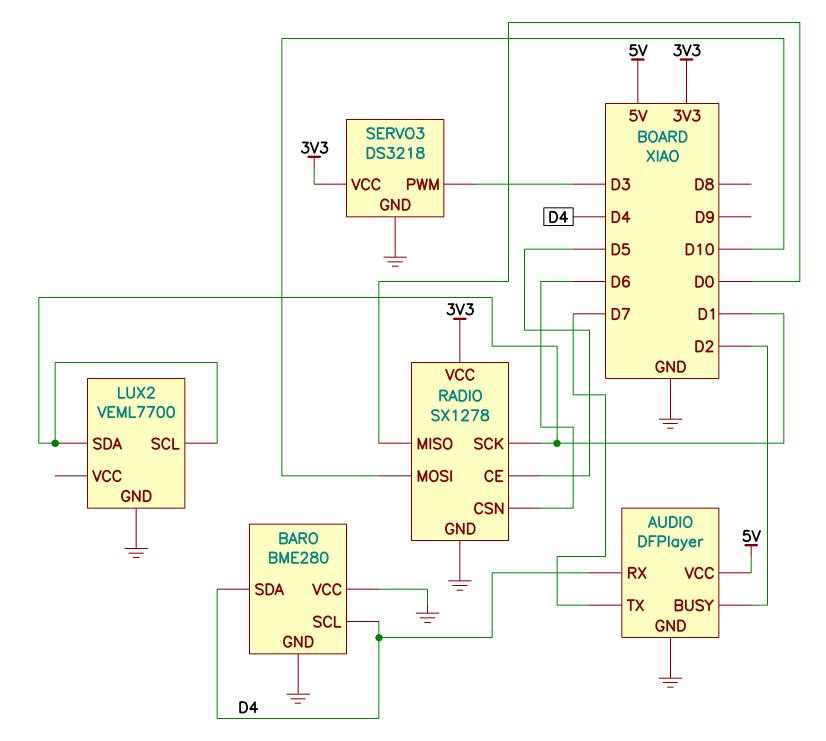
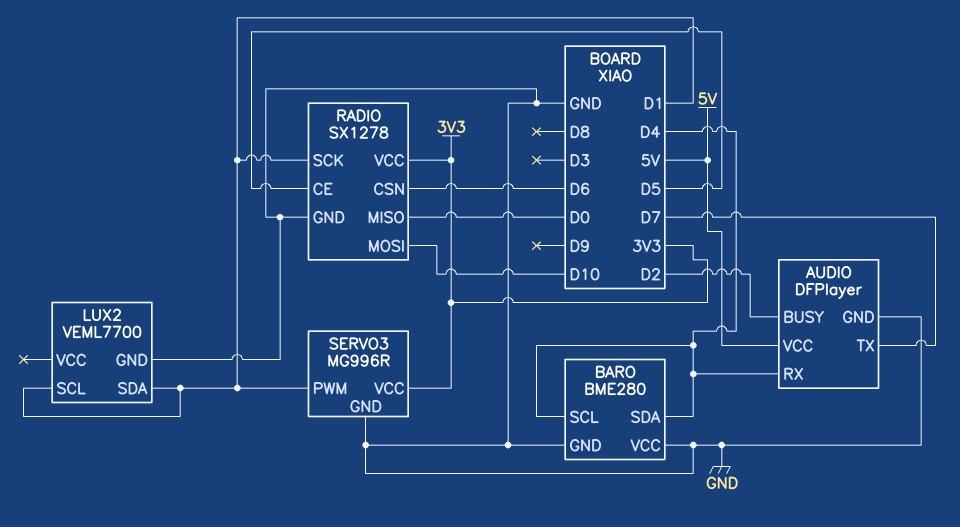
SERVO3: DS3218 -> MG996R
SERVO3 pin PWM: D3 -> D1

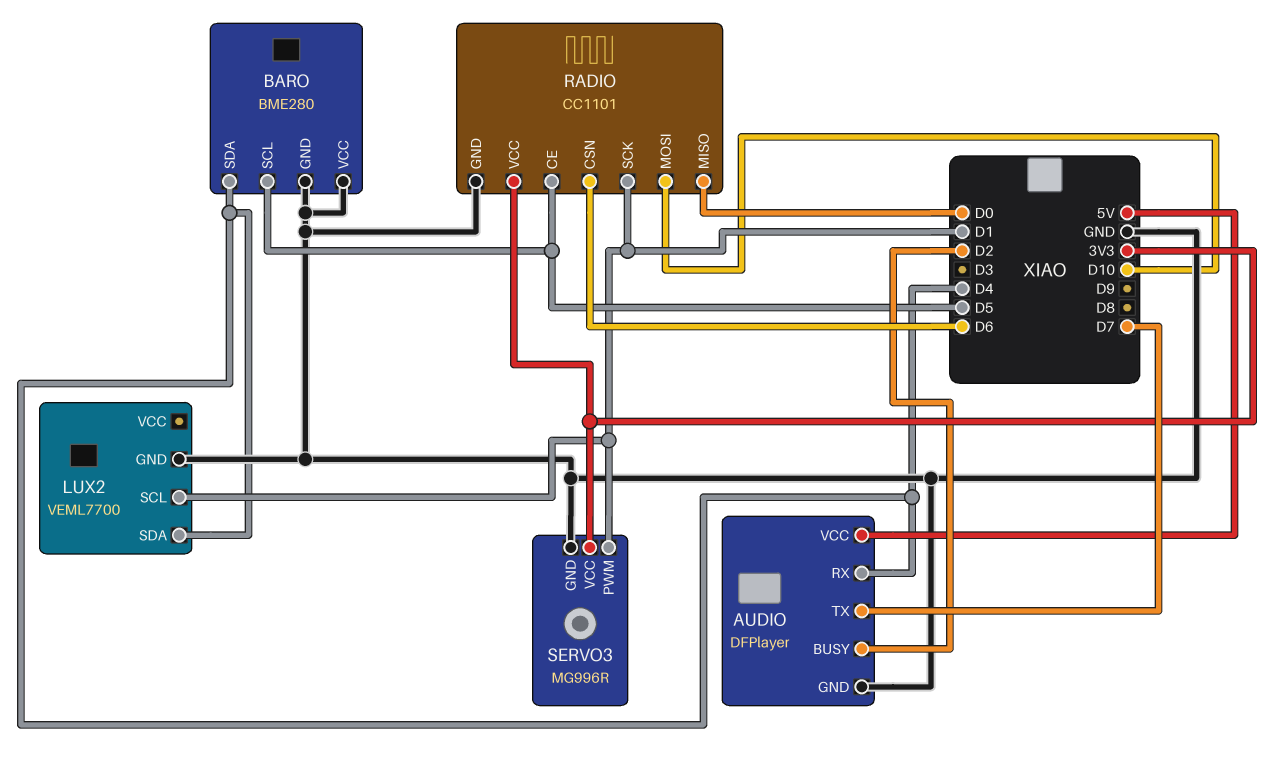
BARO pin SCL: D4 -> D5
LUX2 pin SDA: D1 -> D4
RADIO: SX1278 -> CC1101

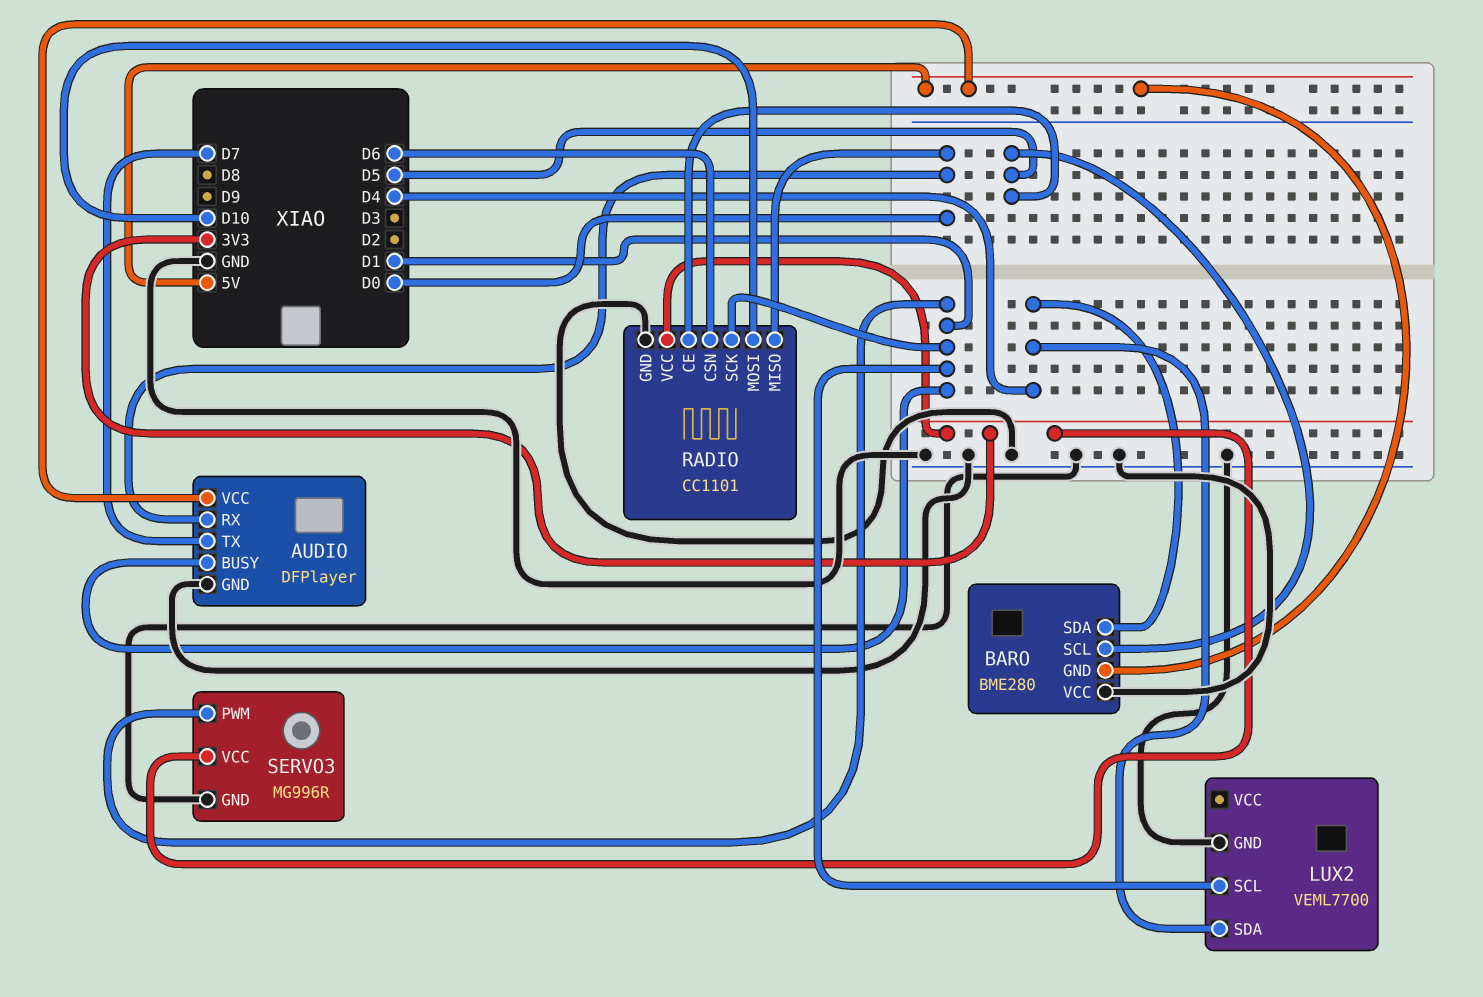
AUDIO pin BUSY: D2 -> D1
AUDIO pin RX: D4 -> D0
BARO pin GND: GND -> 5V

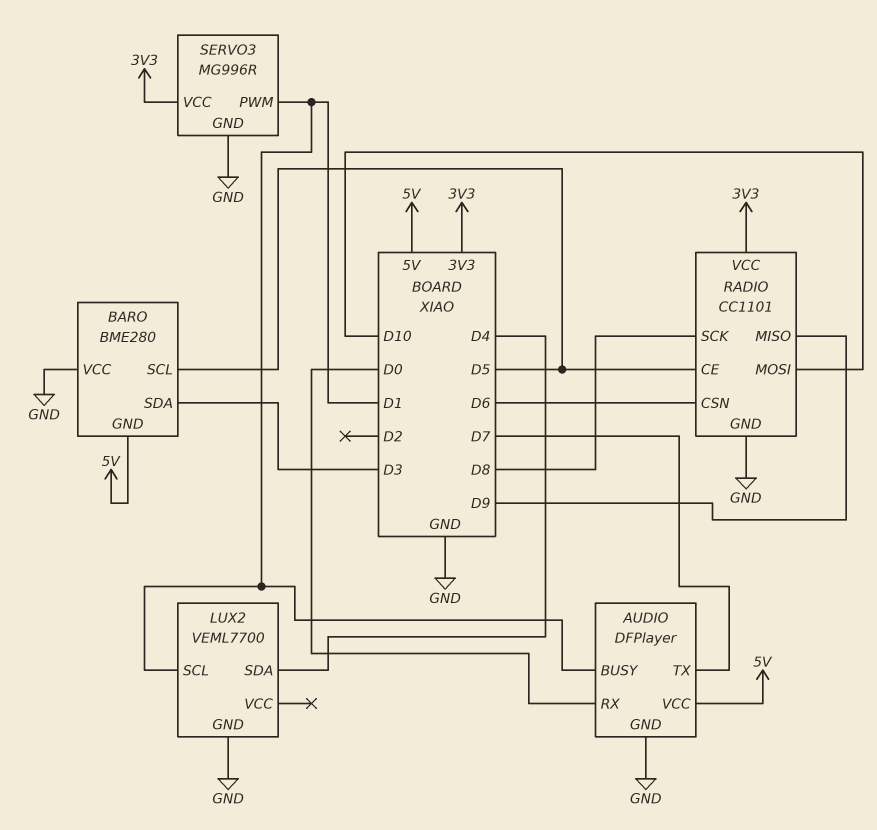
BARO pin SDA: D4 -> D3
RADIO pin MISO: D0 -> D9
RADIO pin SCK: D1 -> D8

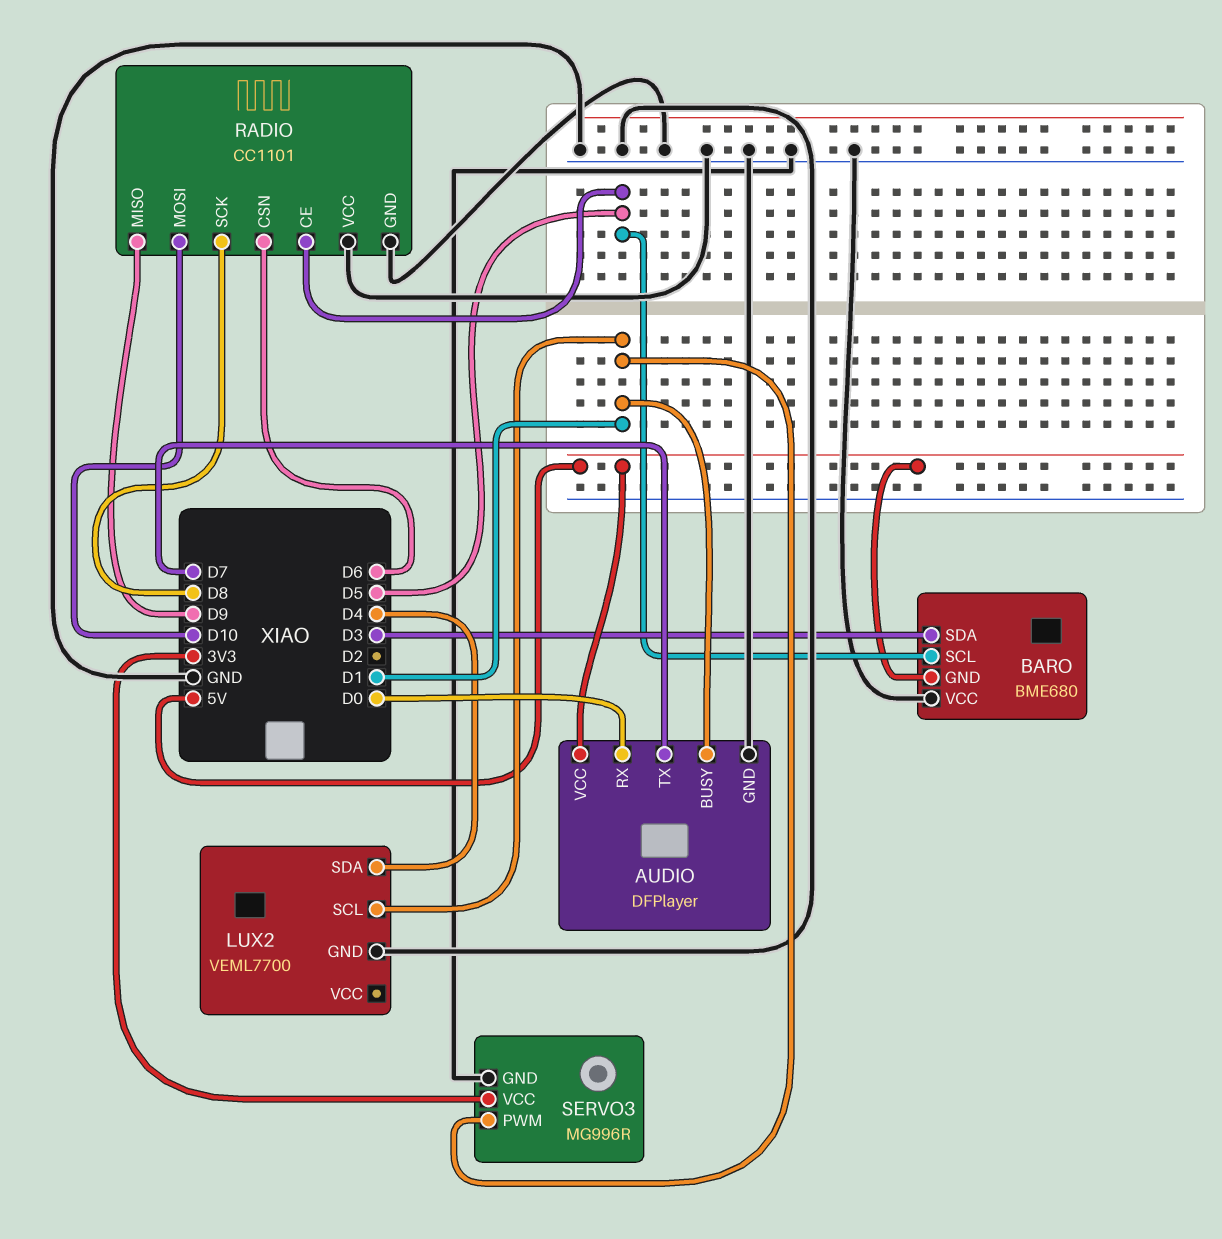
BARO: BME280 -> BME680
RADIO pin VCC: 3V3 -> GND

